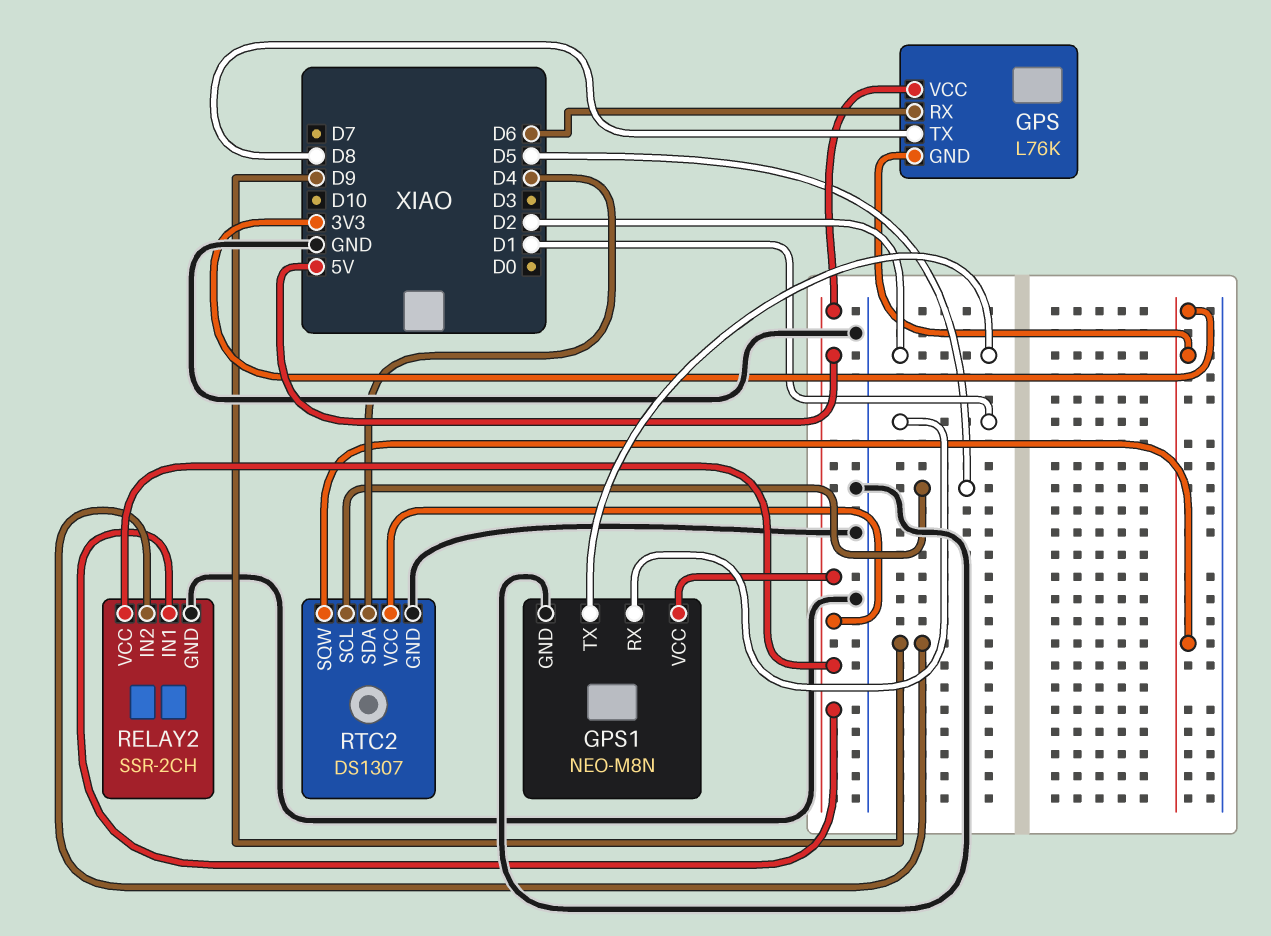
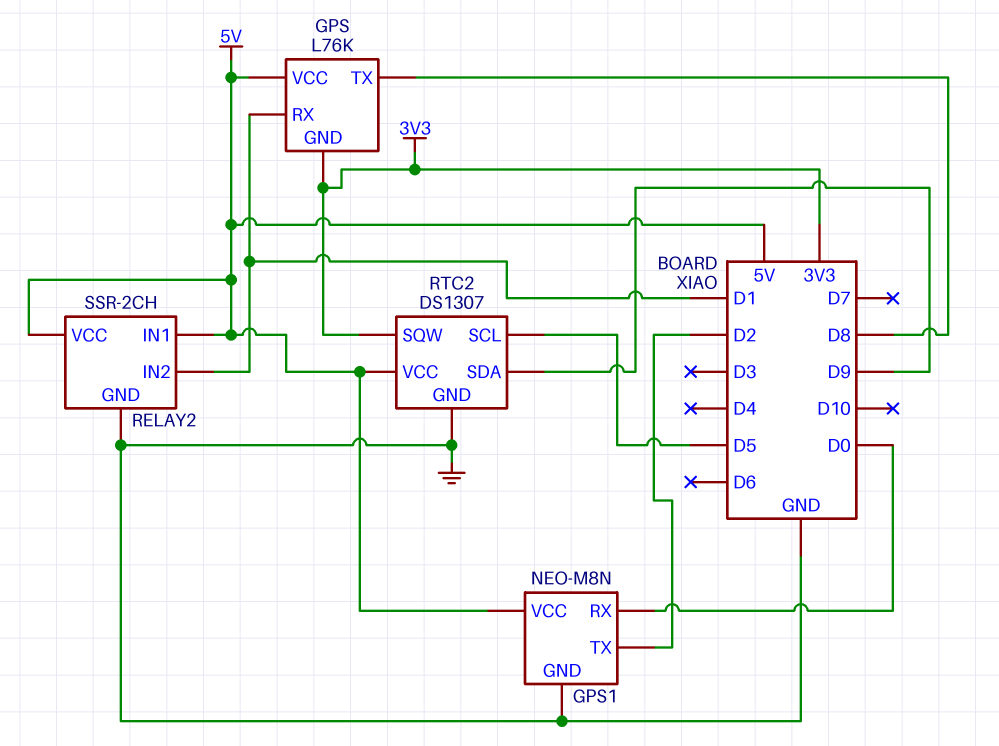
GPS pin RX: D6 -> D1
GPS1 pin RX: D1 -> D0
RELAY2 pin IN2: D9 -> D1
RTC2 pin SDA: D4 -> D9

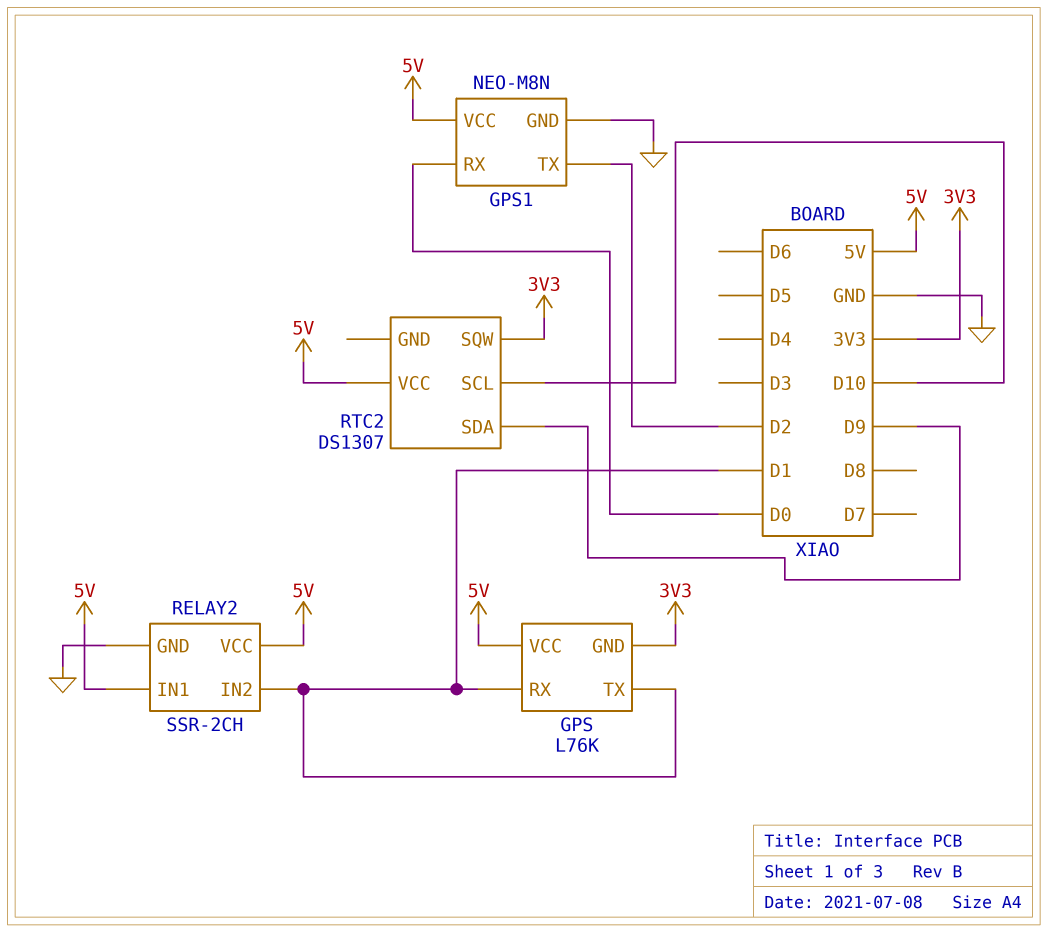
GPS pin TX: D8 -> D1
RTC2 pin GND: GND -> none
RTC2 pin SCL: D5 -> D10

